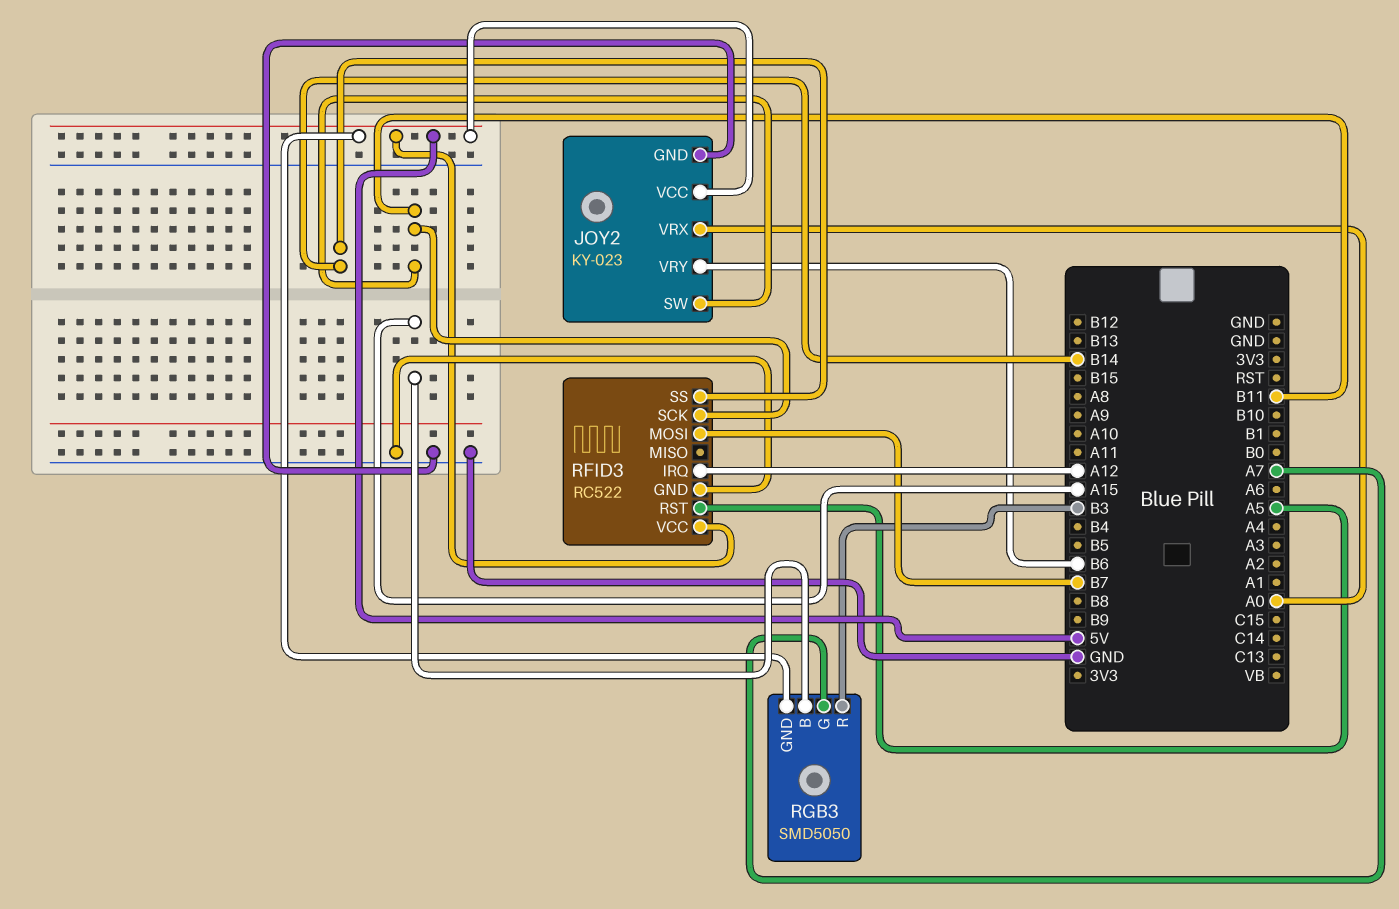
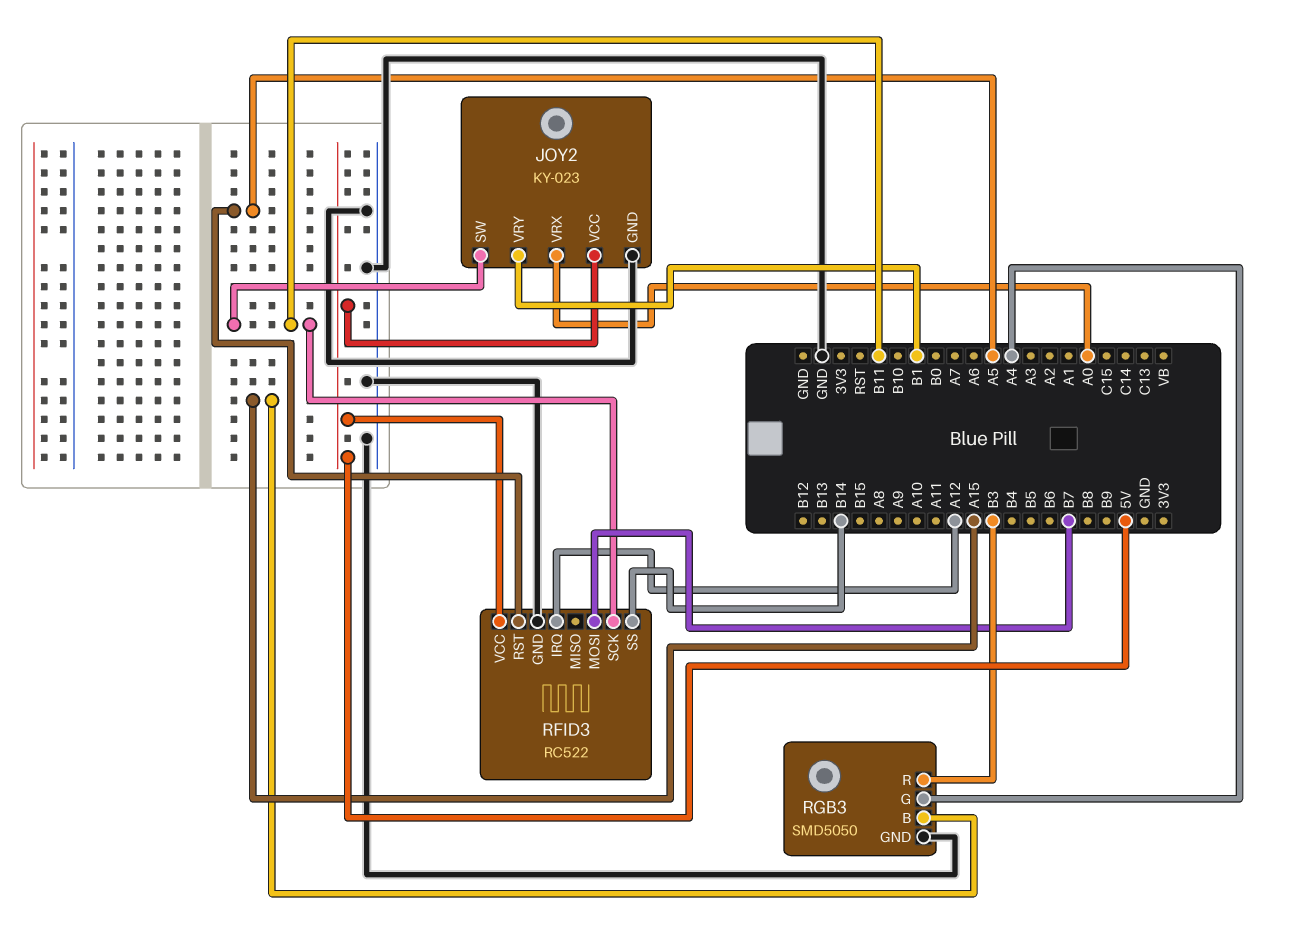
JOY2 pin VRY: B6 -> B1
RGB3 pin G: A7 -> A4
RGB3 pin GND: 5V -> GND

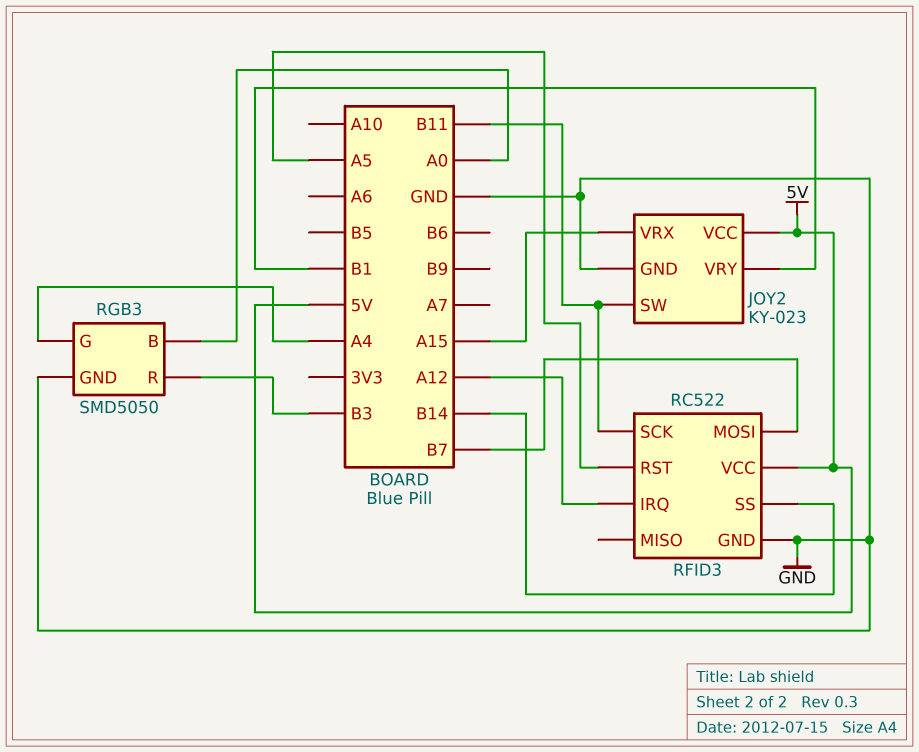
JOY2 pin VRX: A0 -> A15
RGB3 pin B: A15 -> A0

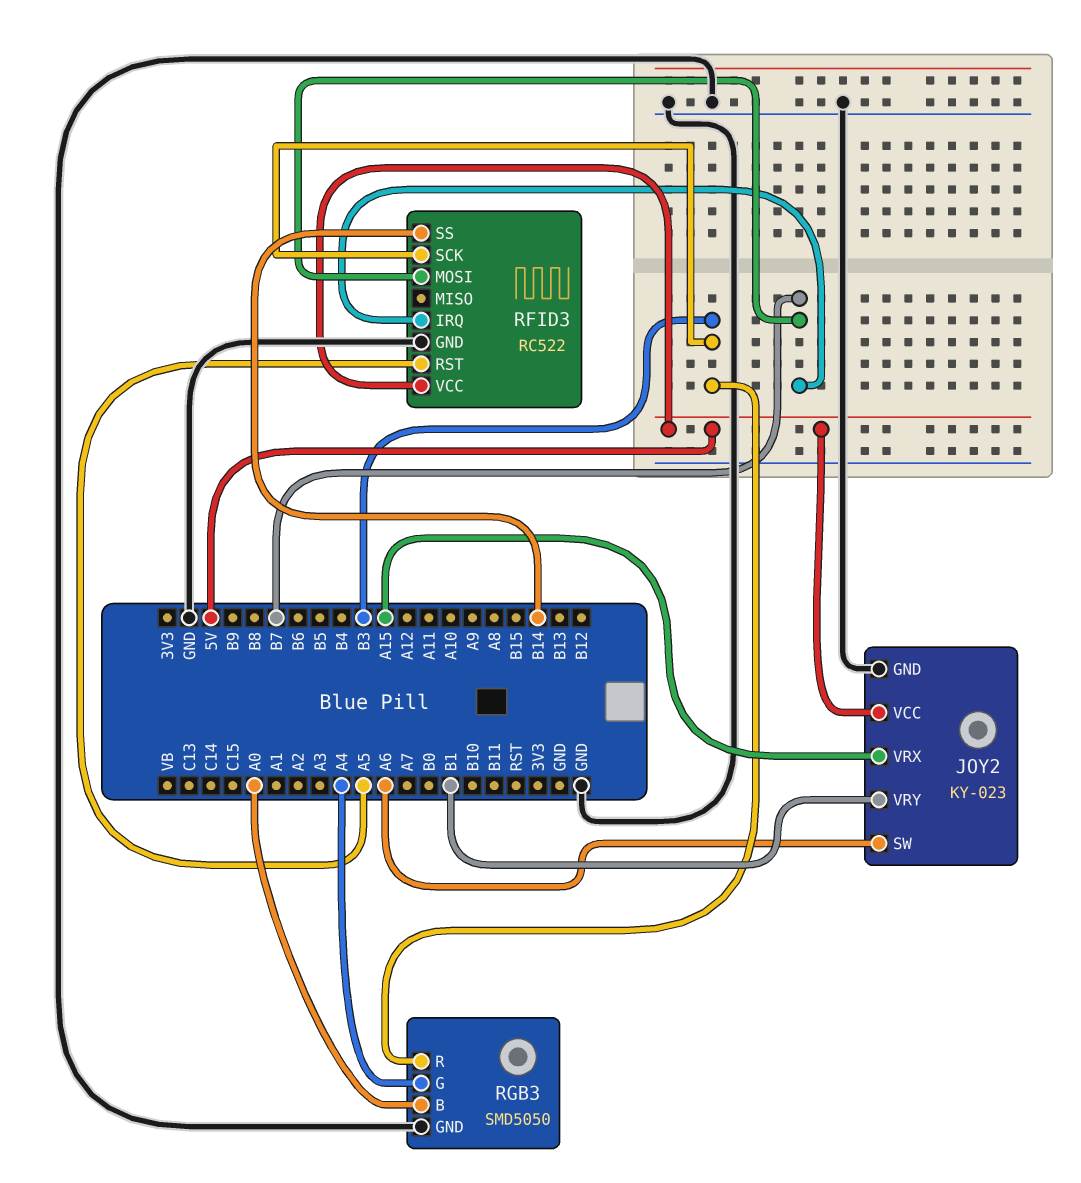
JOY2 pin SW: B11 -> A6
RFID3 pin IRQ: A12 -> B7
RFID3 pin SCK: B11 -> B3

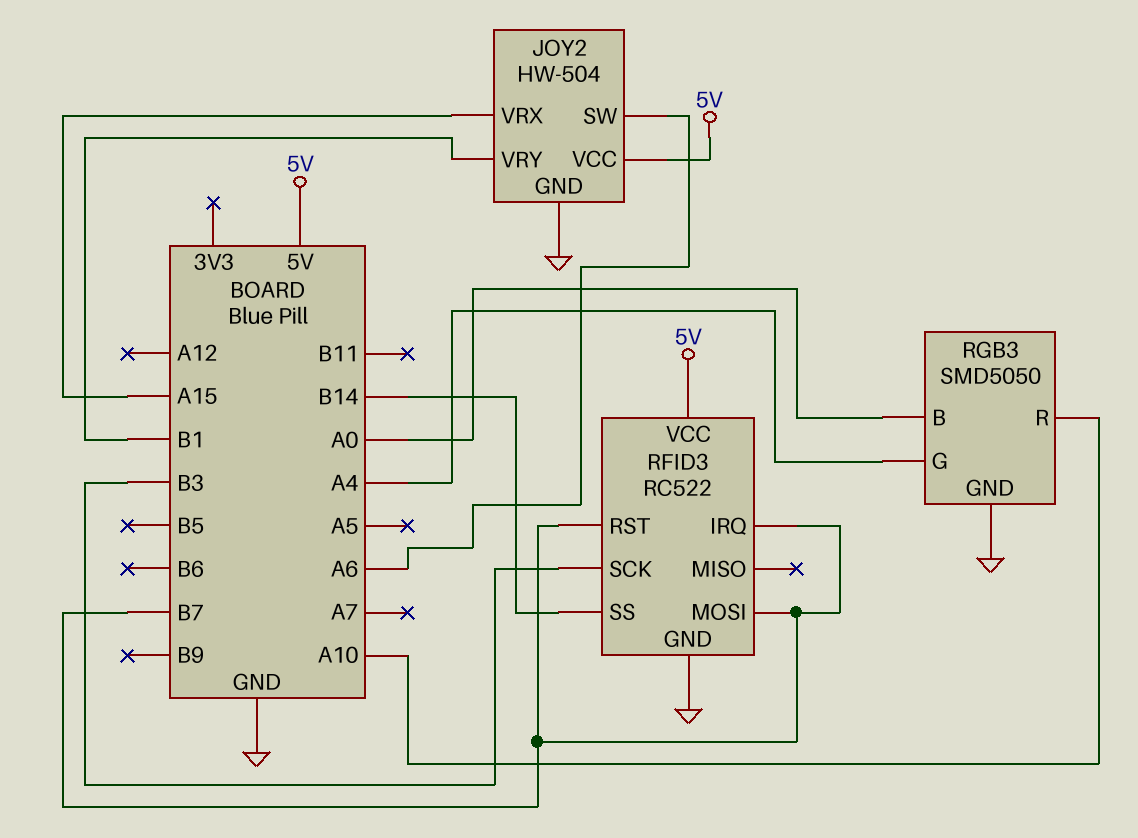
JOY2: KY-023 -> HW-504
RFID3 pin RST: A5 -> B7
RGB3 pin R: B3 -> A10

